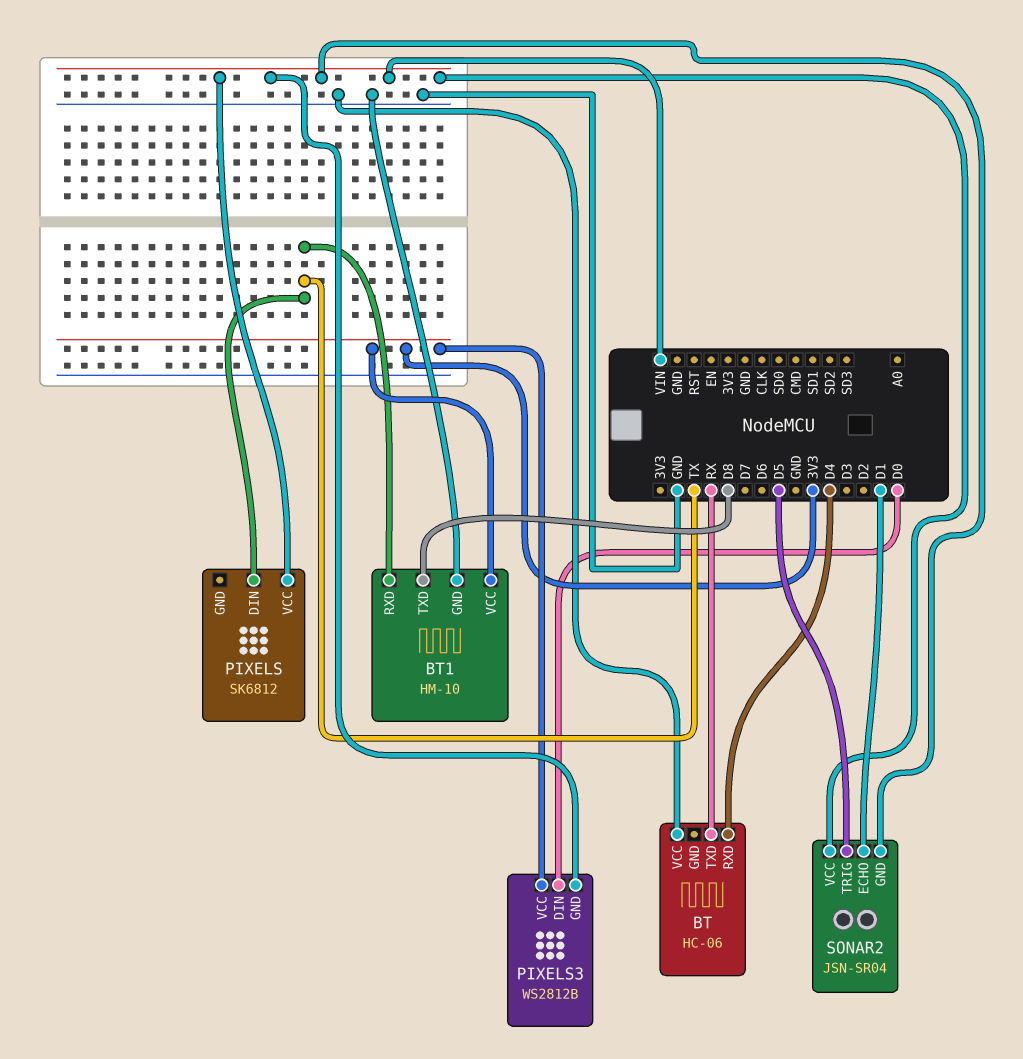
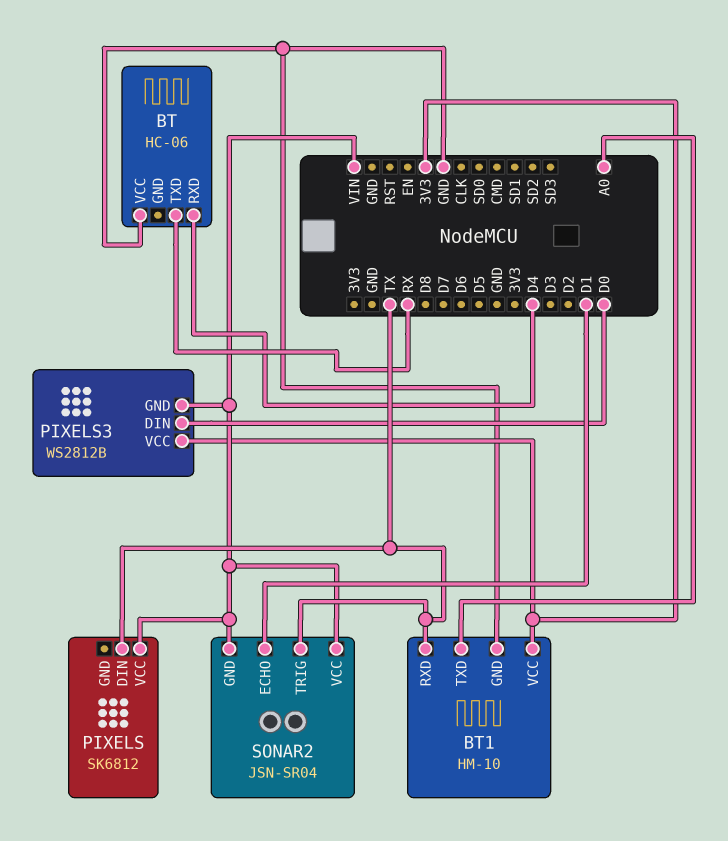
BT1 pin TXD: D8 -> A0
SONAR2 pin TRIG: D5 -> TX

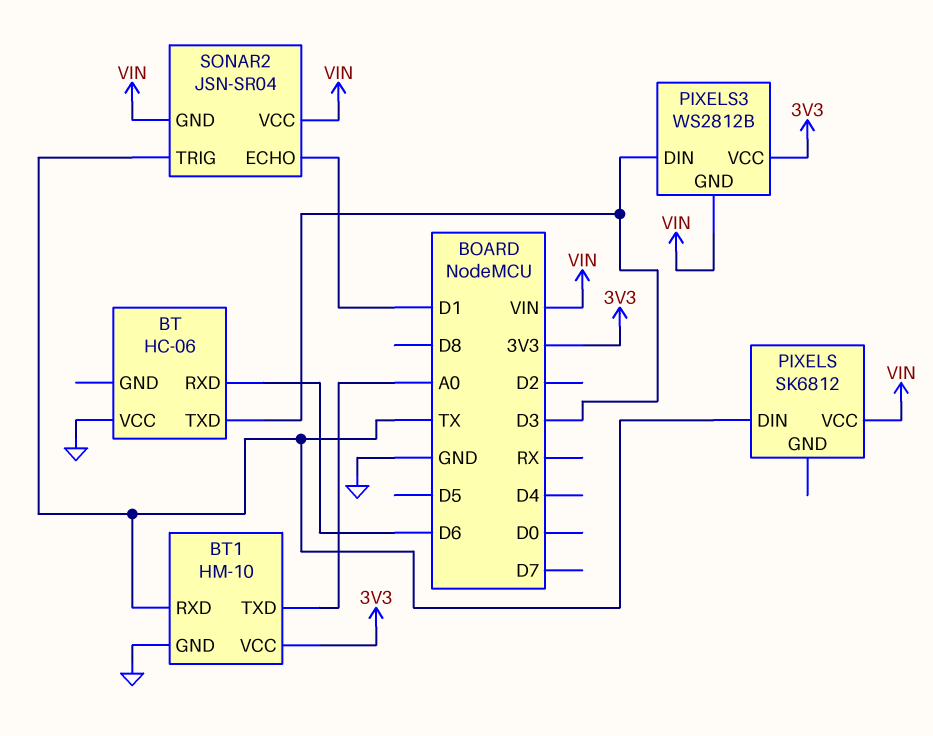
BT pin RXD: D4 -> D6
BT pin TXD: RX -> D3
PIXELS3 pin DIN: D0 -> D3

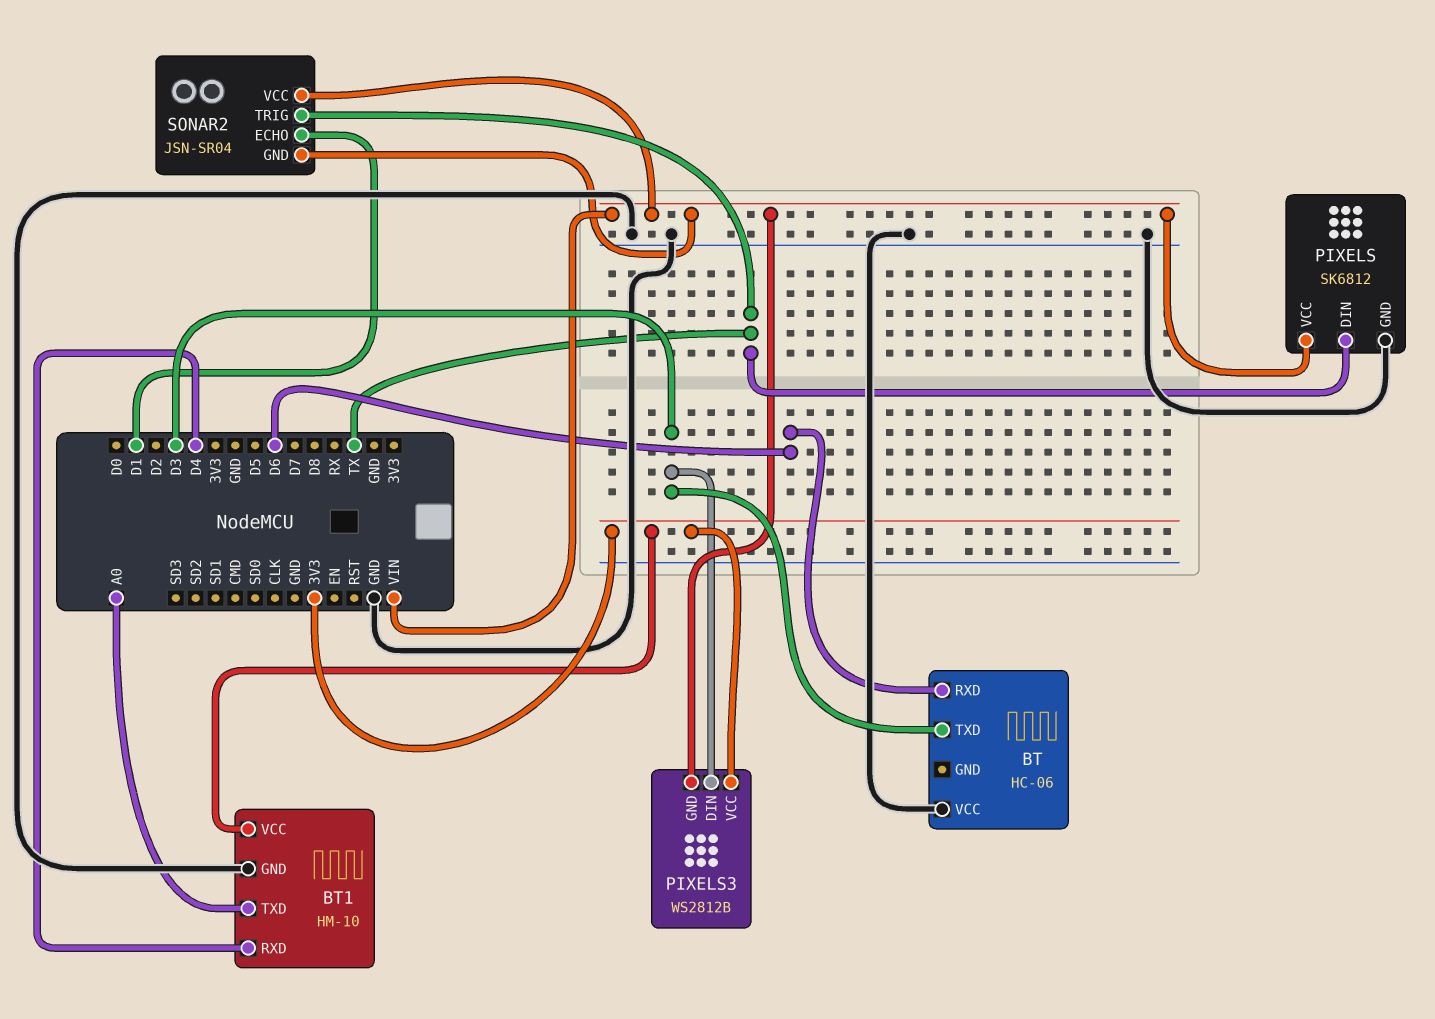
BT1 pin RXD: TX -> D4
PIXELS pin GND: none -> GND

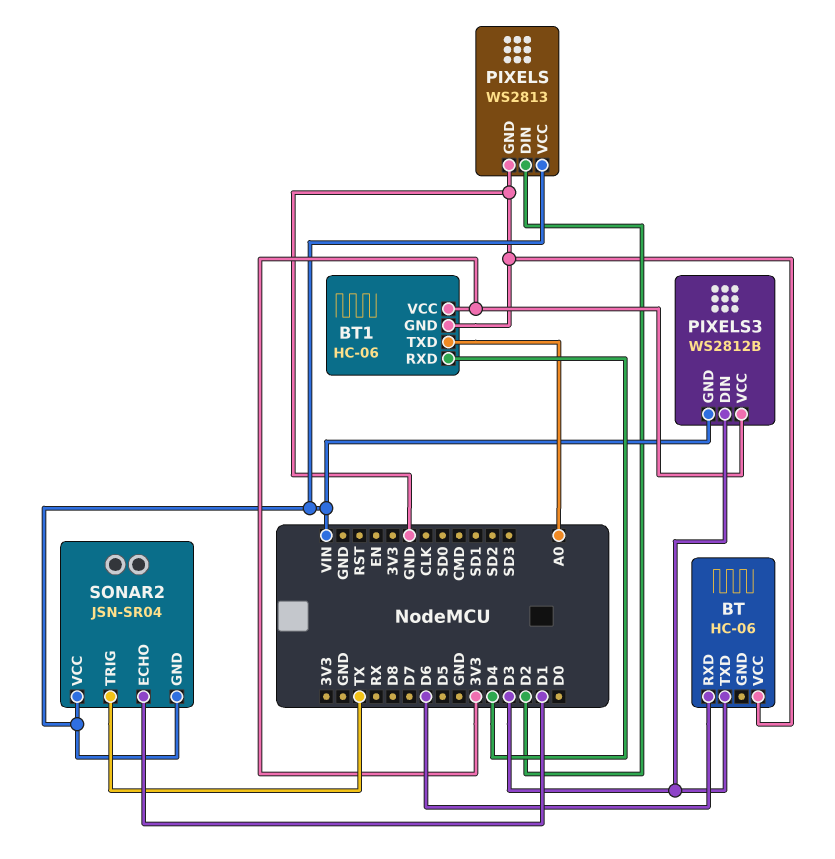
BT1: HM-10 -> HC-06
PIXELS: SK6812 -> WS2813
PIXELS pin DIN: TX -> D2

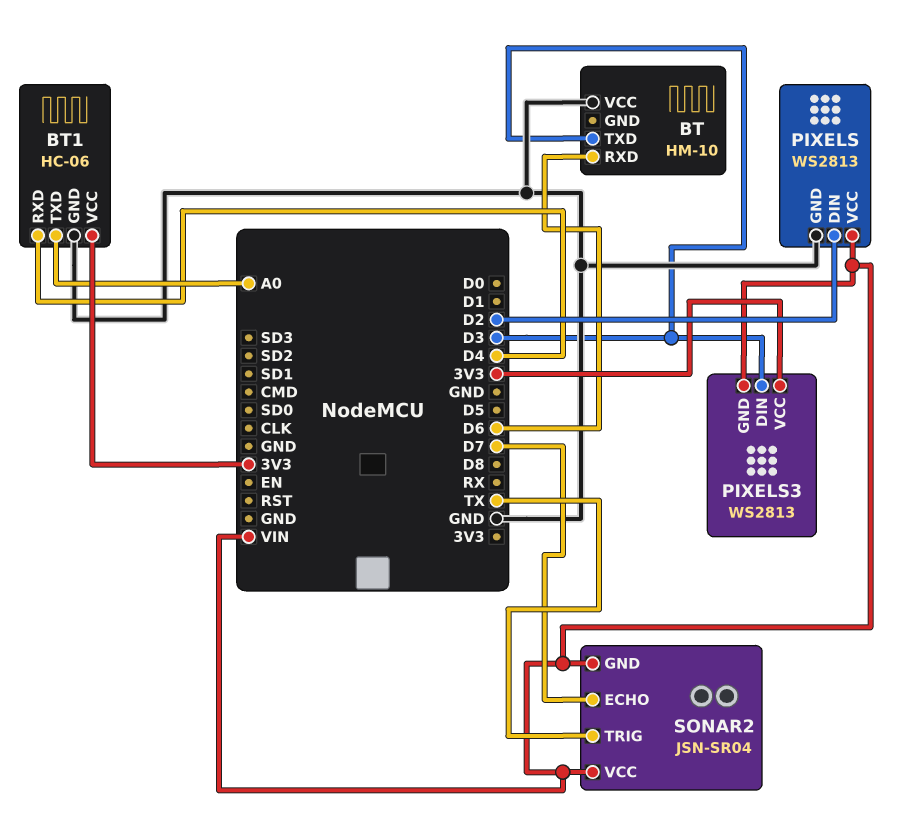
BT: HC-06 -> HM-10
PIXELS3: WS2812B -> WS2813
SONAR2 pin ECHO: D1 -> D7

